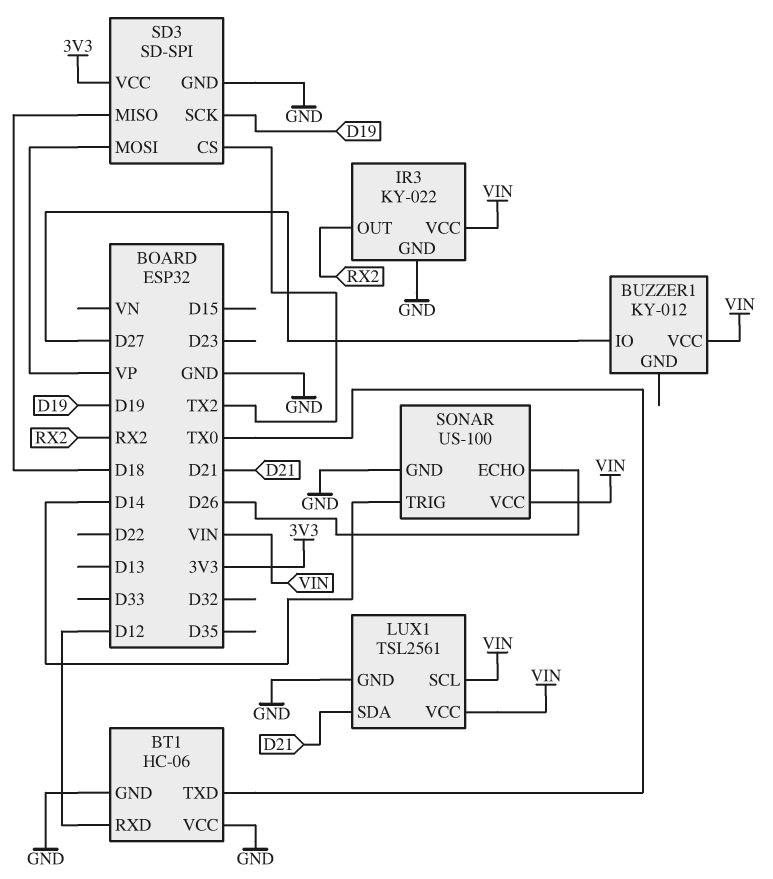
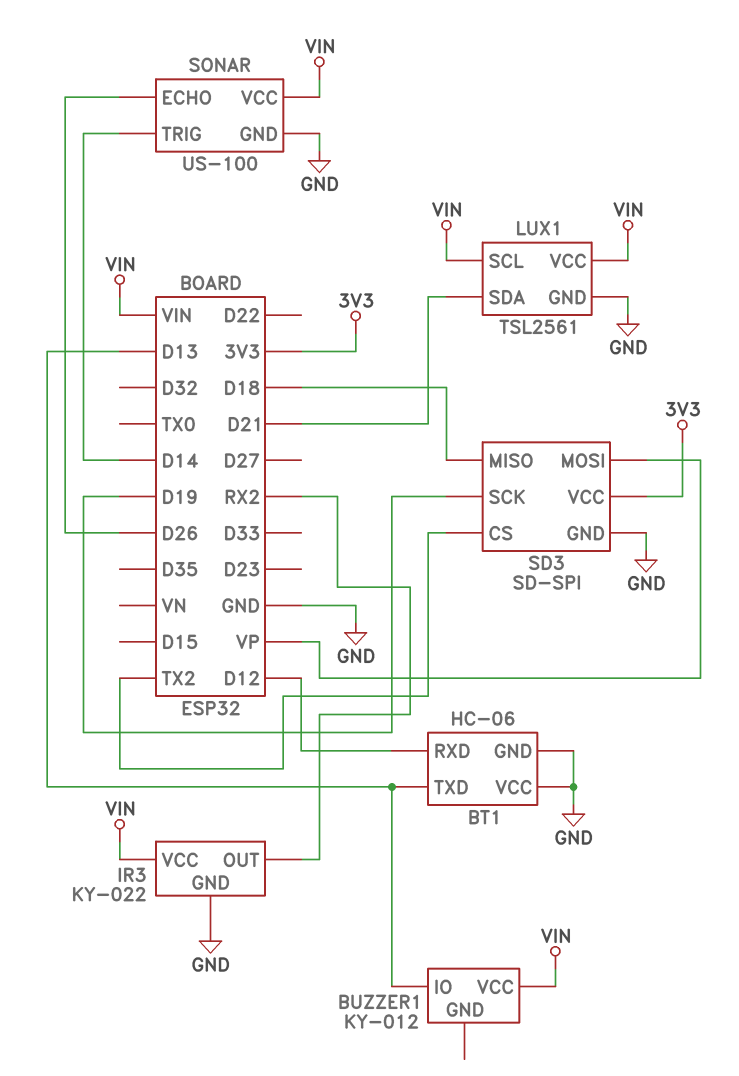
BT1 pin TXD: TX0 -> D13
BUZZER1 pin IO: D27 -> D13

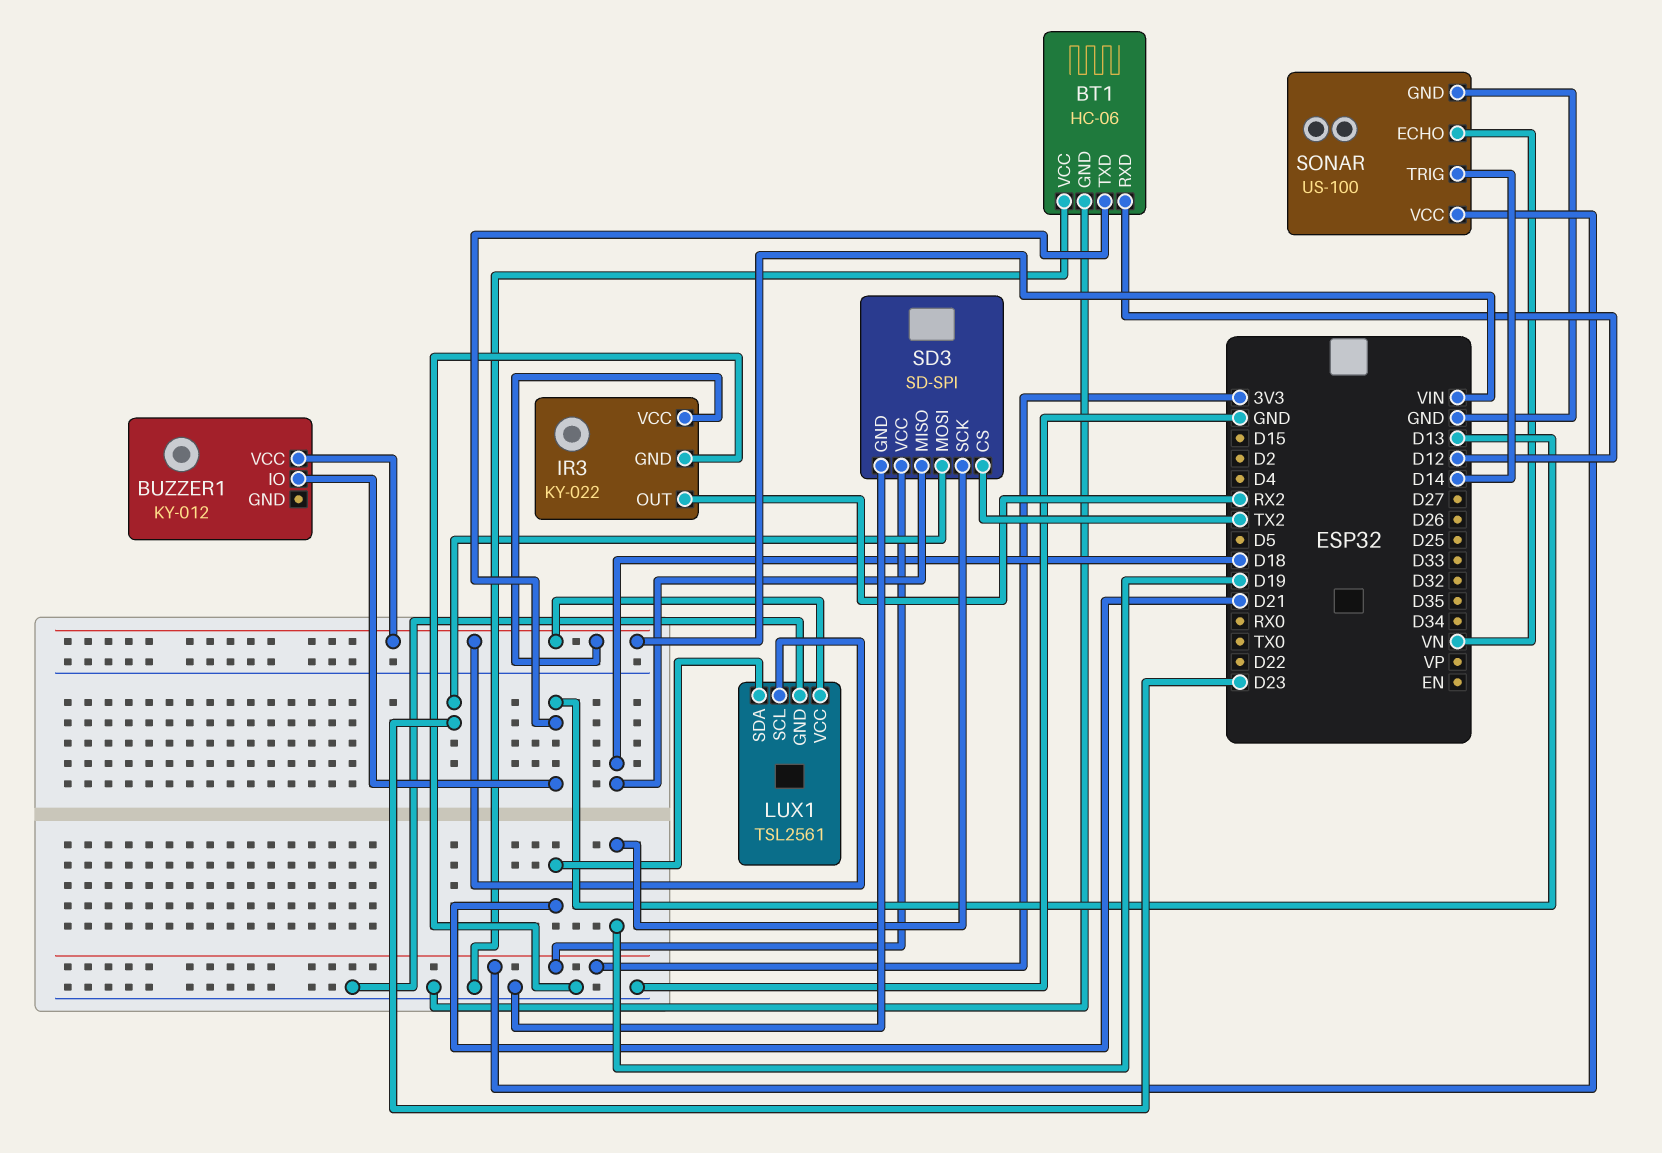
SD3 pin MOSI: VP -> D23
SONAR pin ECHO: D26 -> VN
SONAR pin VCC: VIN -> 3V3

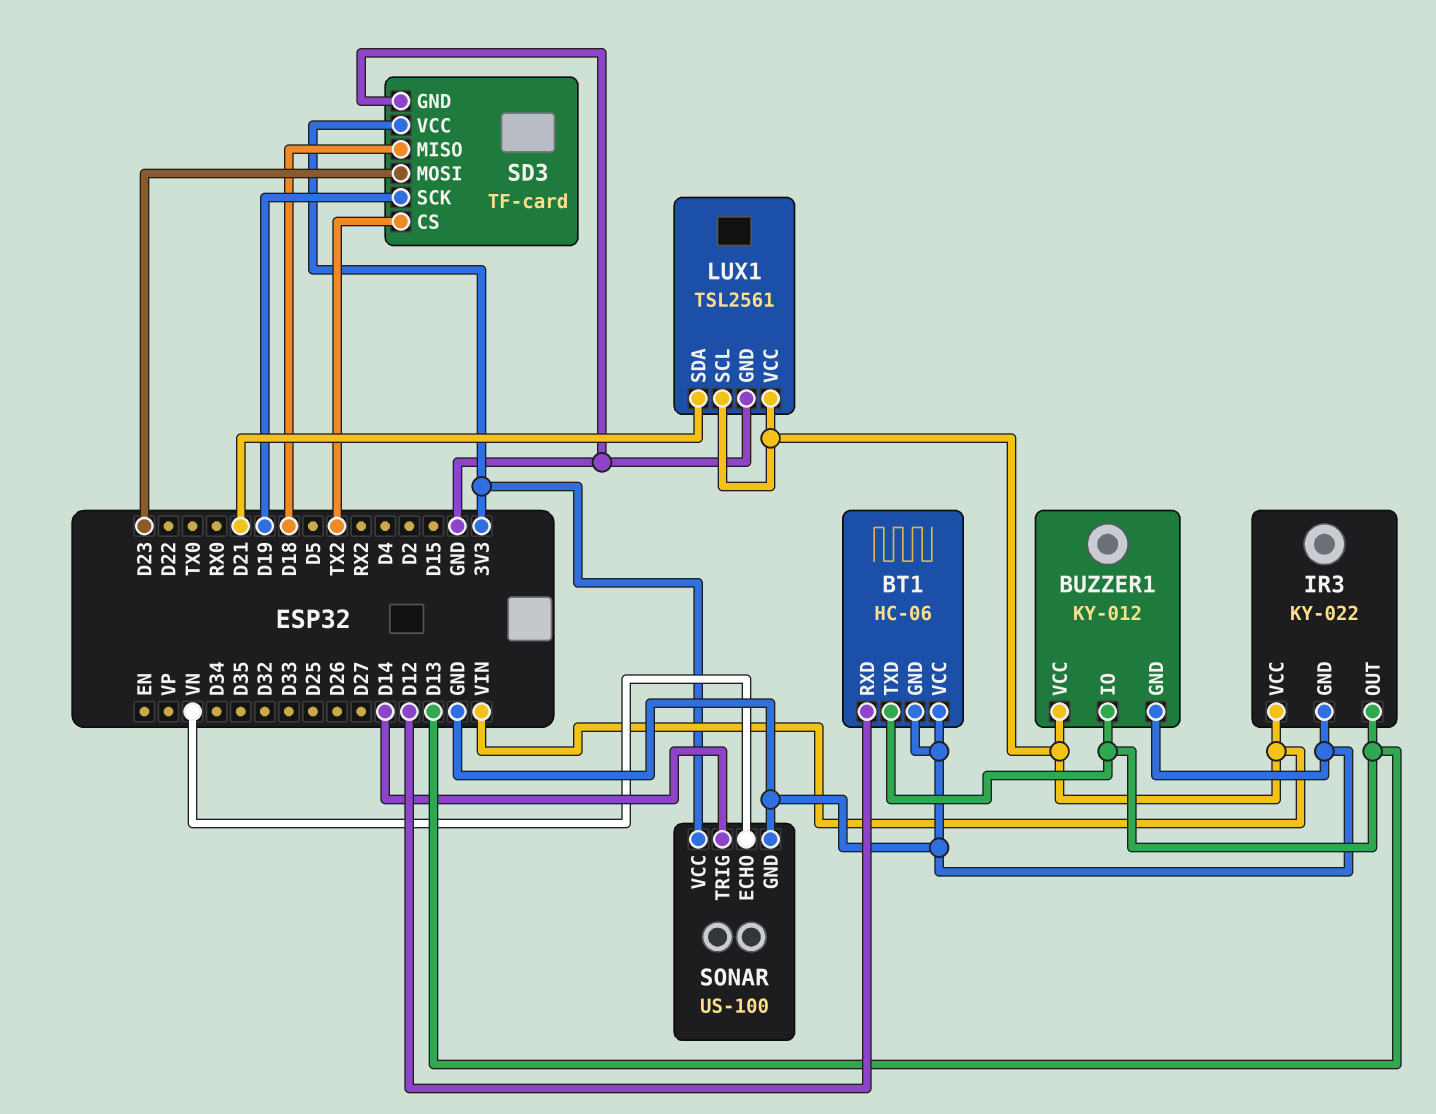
BUZZER1 pin GND: none -> GND
IR3 pin OUT: RX2 -> D13
SD3: SD-SPI -> TF-card

